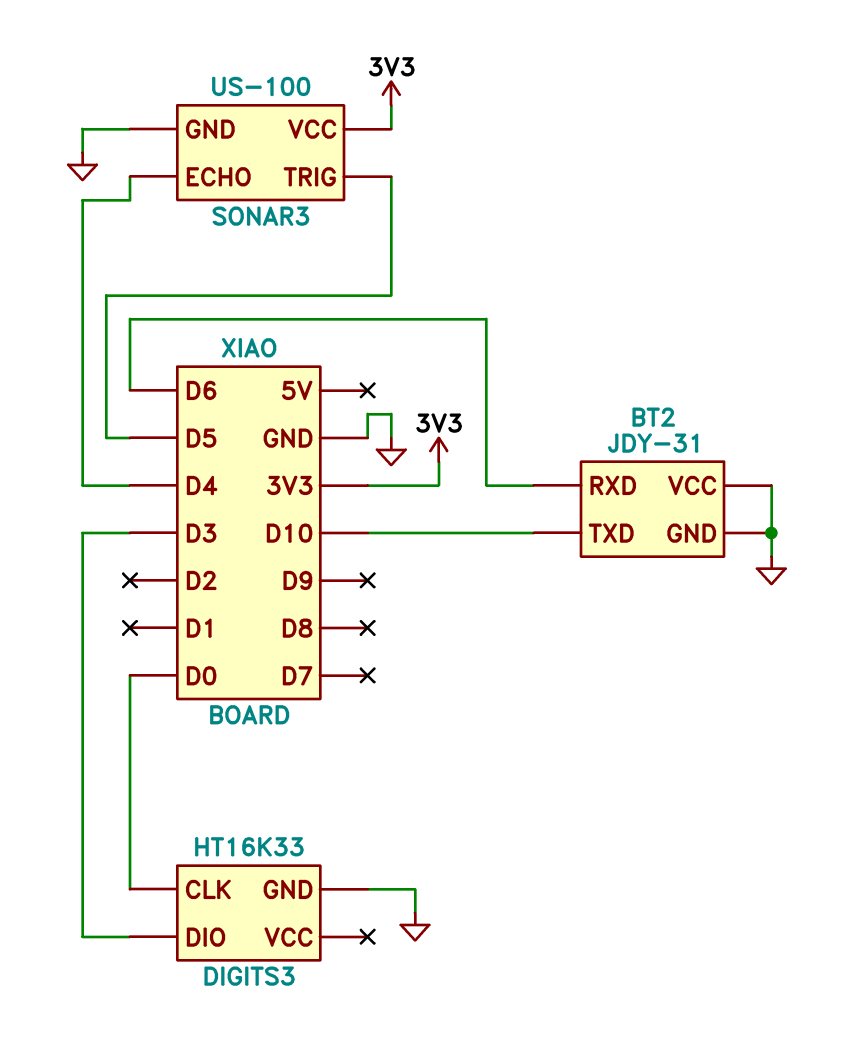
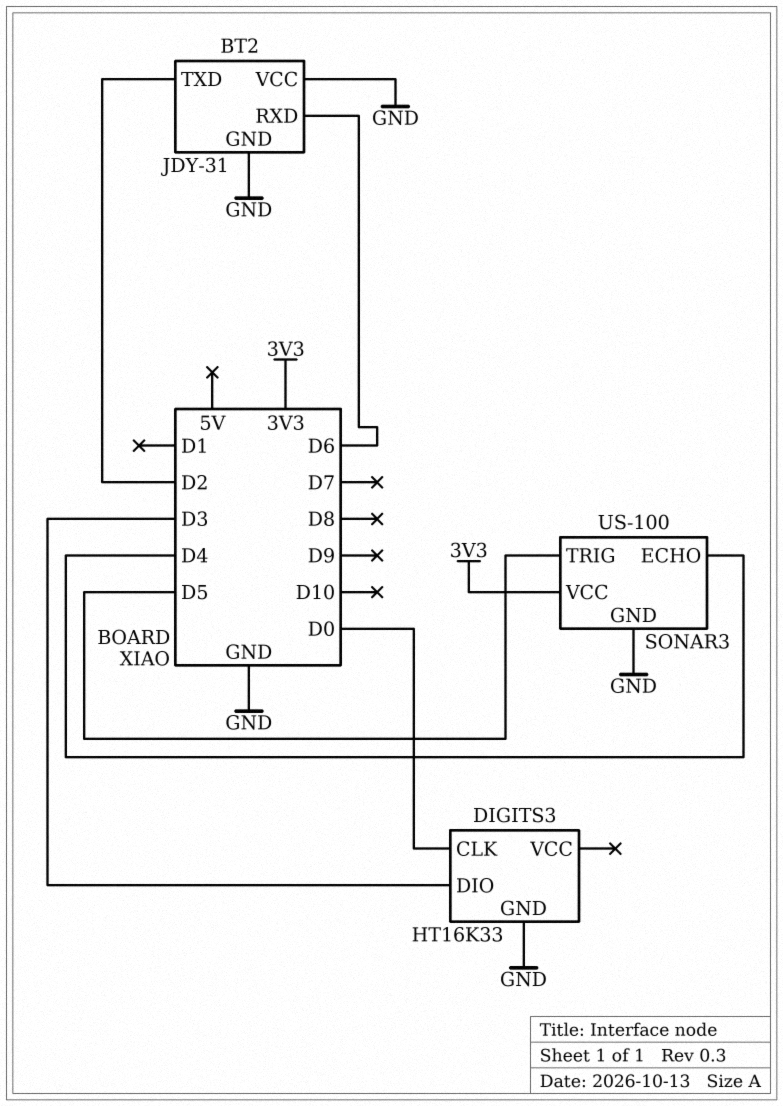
BT2 pin TXD: D10 -> D2

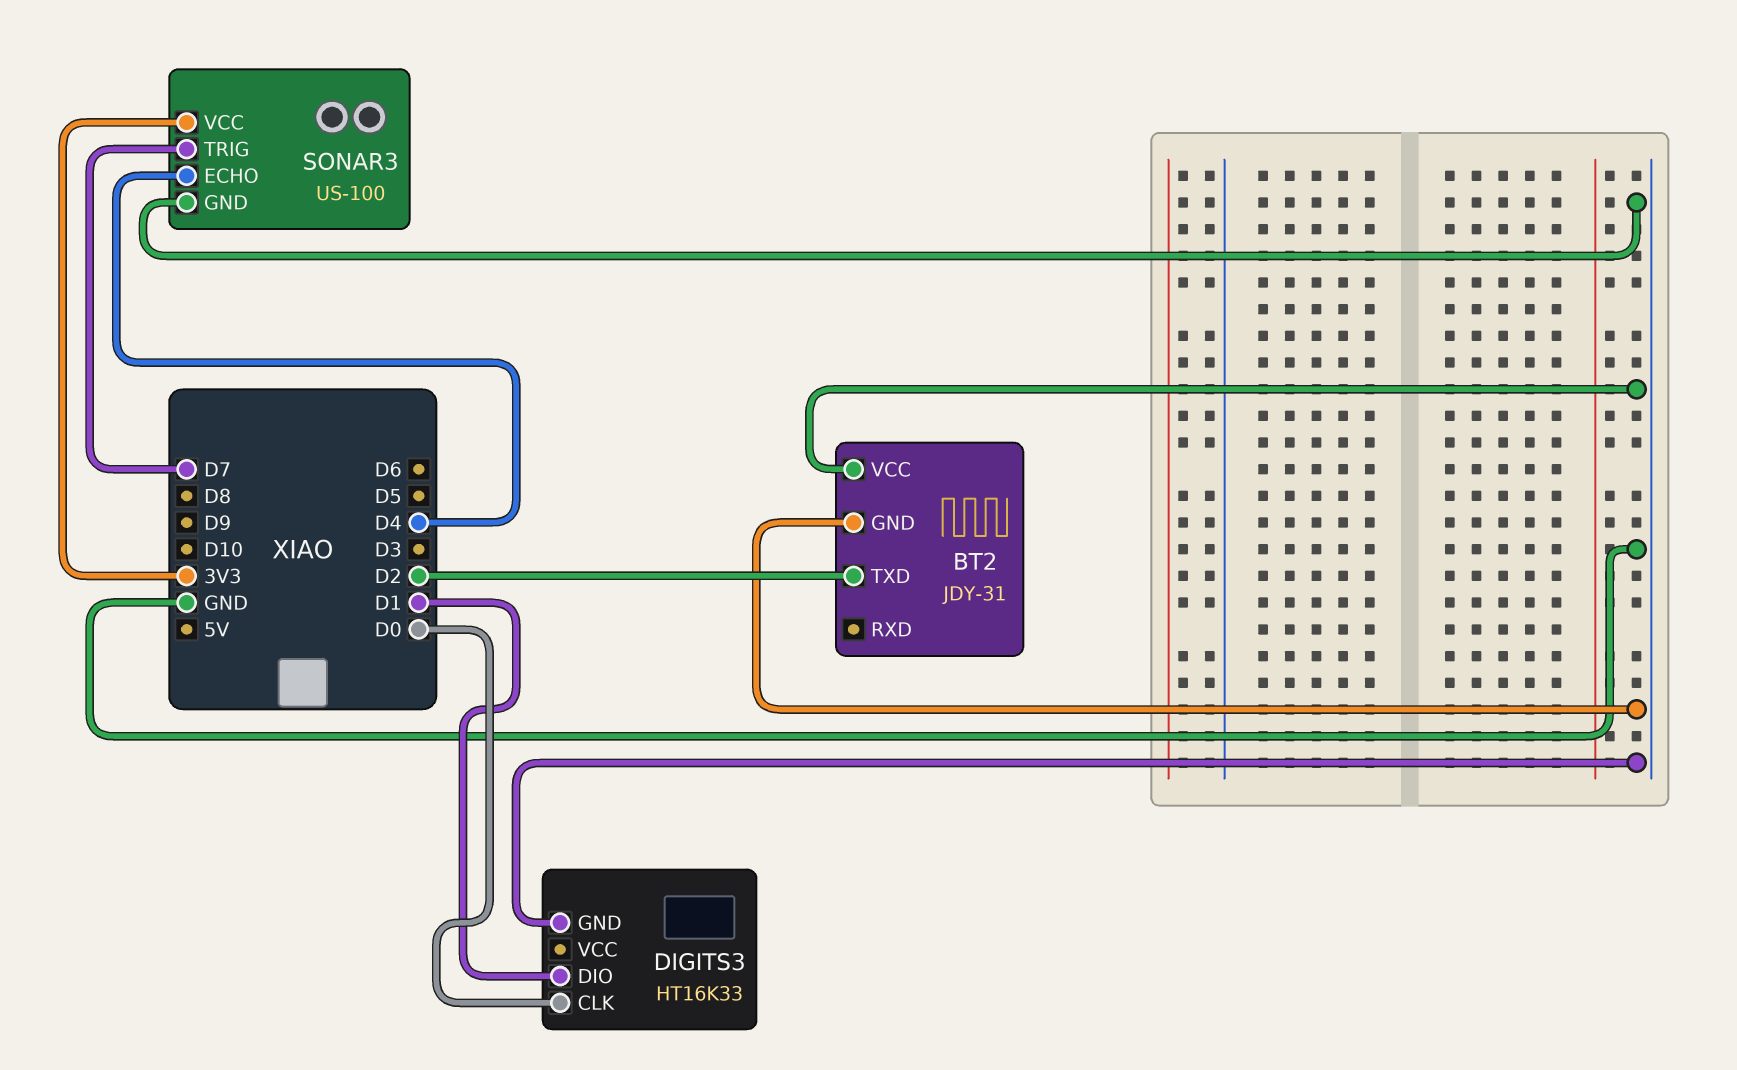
BT2 pin RXD: D6 -> none
DIGITS3 pin DIO: D3 -> D1
SONAR3 pin TRIG: D5 -> D7

